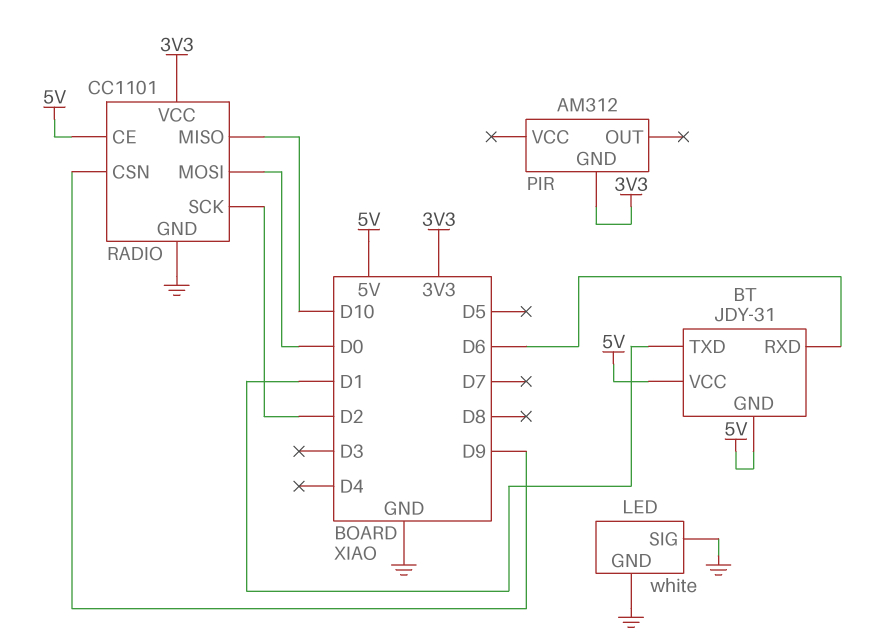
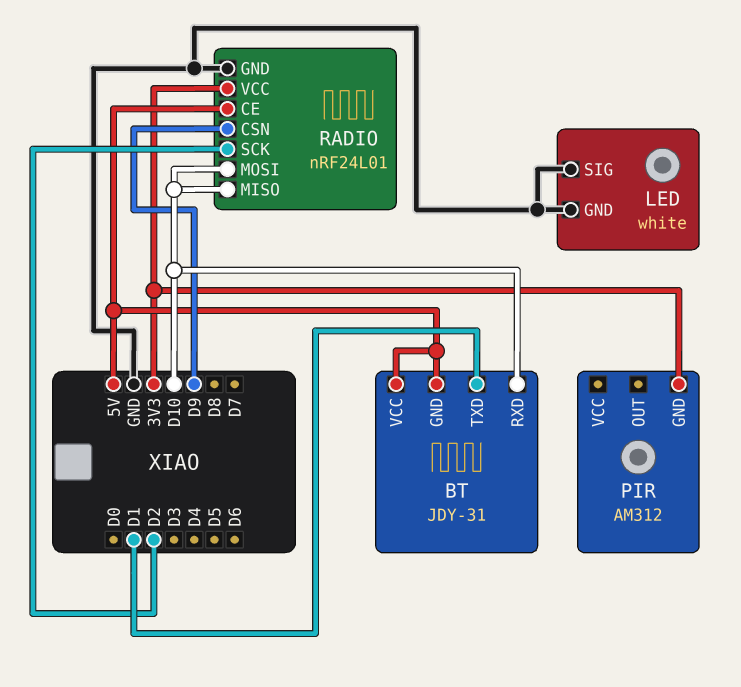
BT pin RXD: D6 -> D10
RADIO: CC1101 -> nRF24L01
RADIO pin MOSI: D0 -> D10

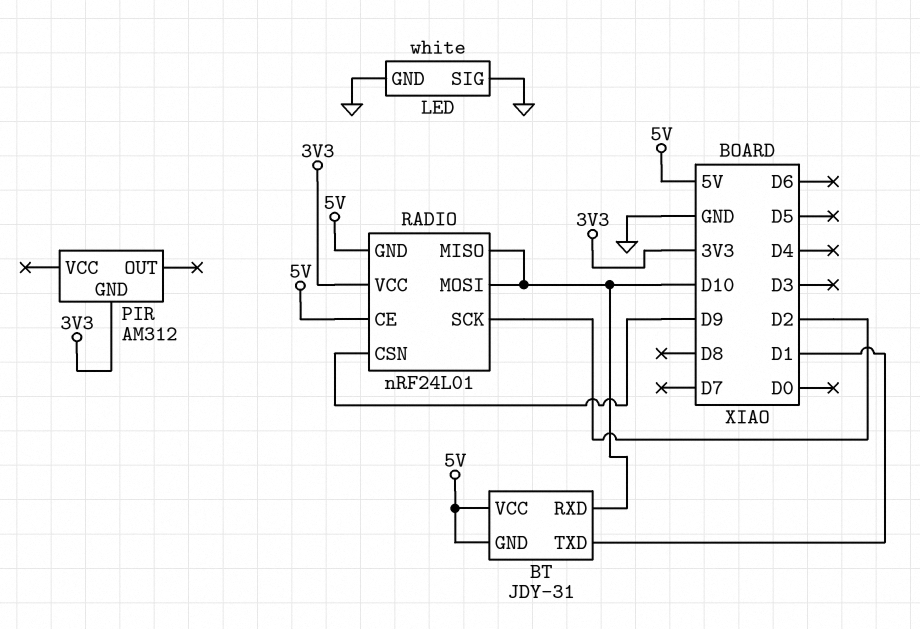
RADIO pin GND: GND -> 5V

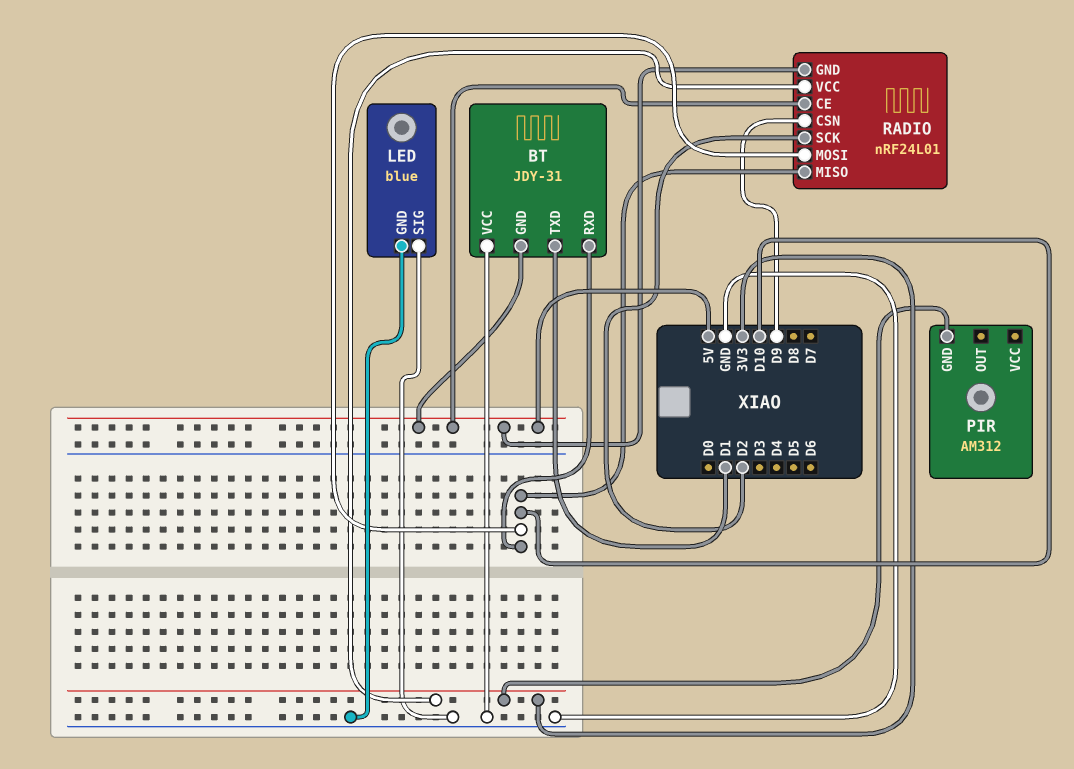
BT pin VCC: 5V -> GND
LED: white -> blue

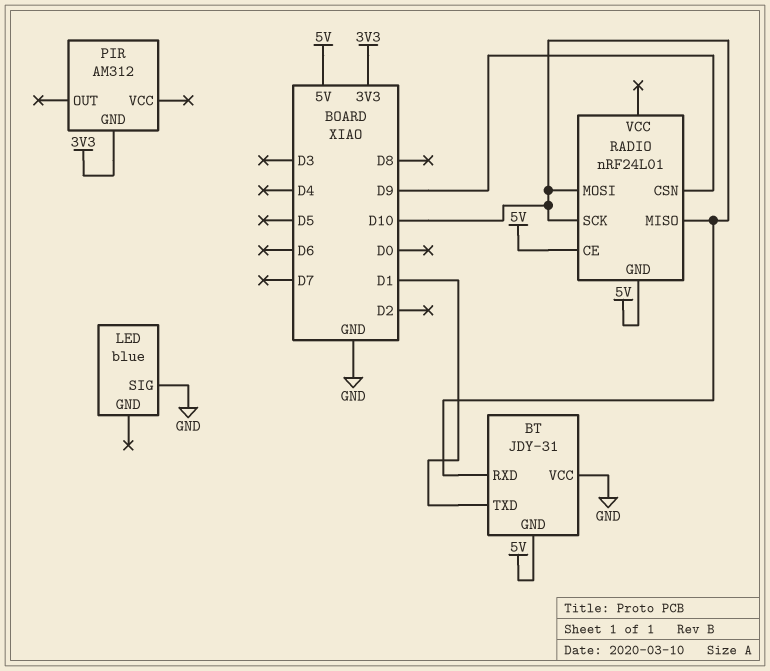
LED pin GND: GND -> none
RADIO pin SCK: D2 -> D10
RADIO pin VCC: 3V3 -> none

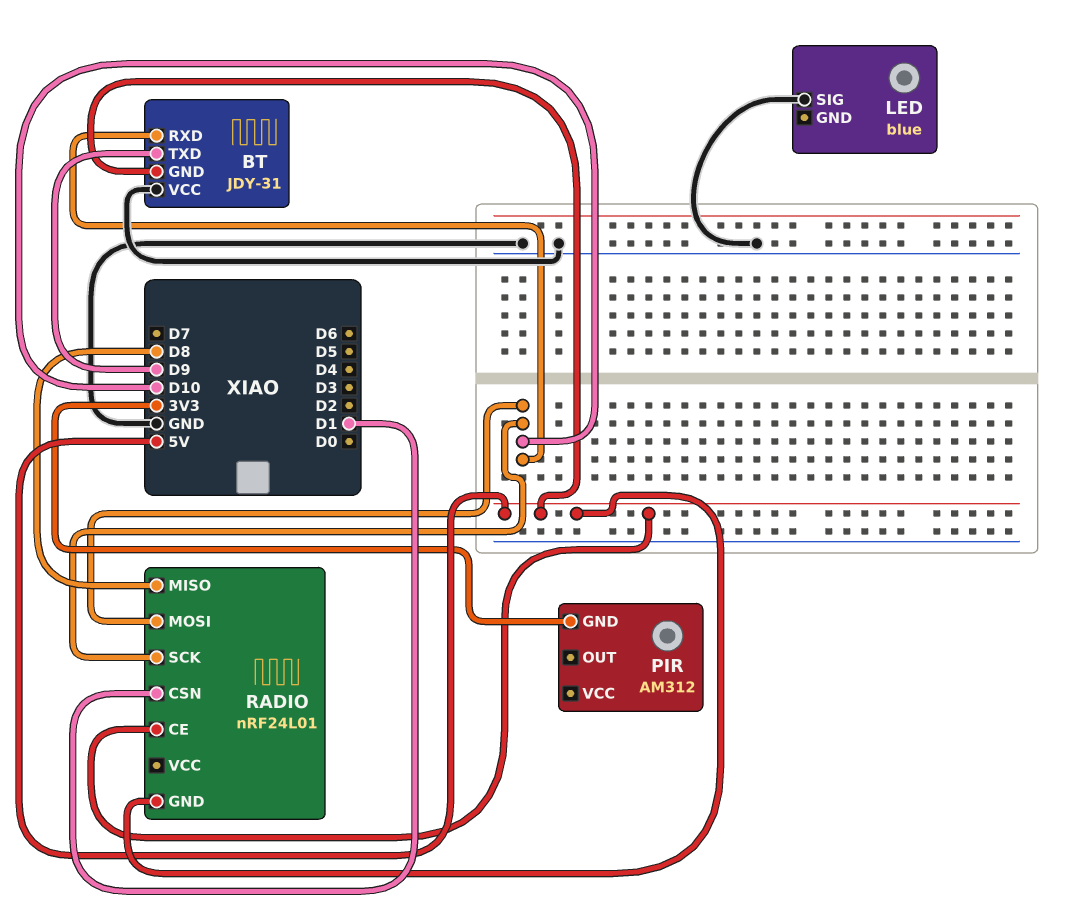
BT pin TXD: D1 -> D9
RADIO pin CSN: D9 -> D1
RADIO pin MISO: D10 -> D8

